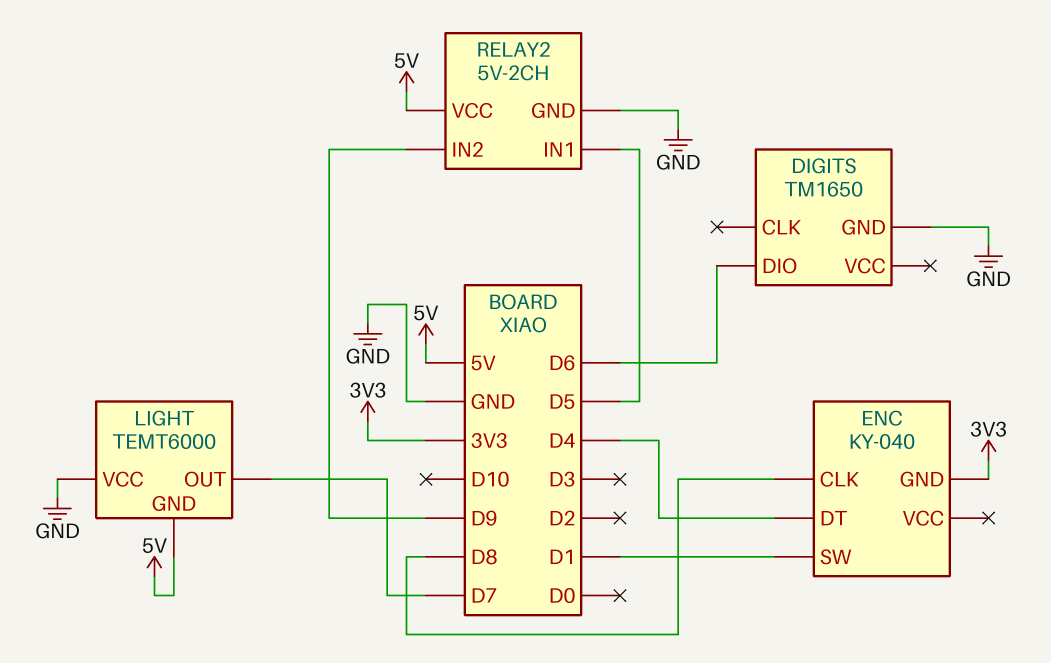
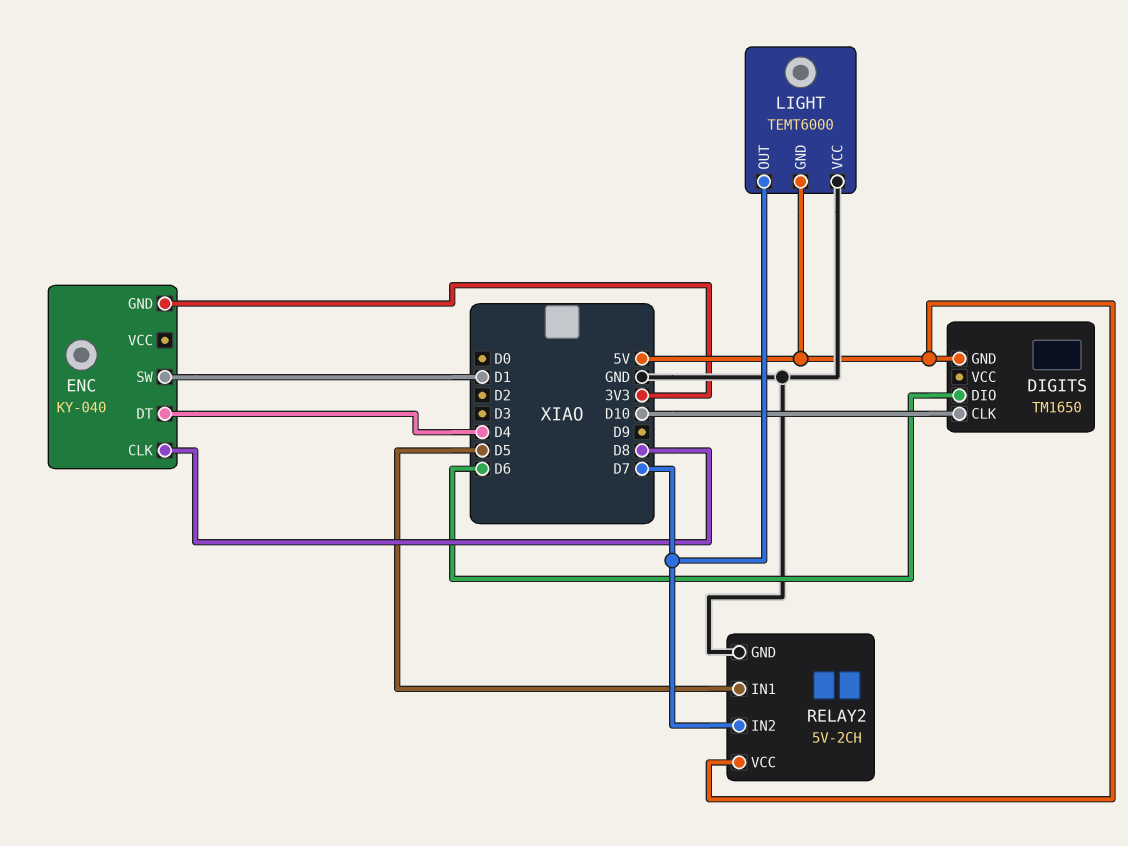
DIGITS pin CLK: none -> D10
DIGITS pin GND: GND -> 5V
RELAY2 pin IN2: D9 -> D7

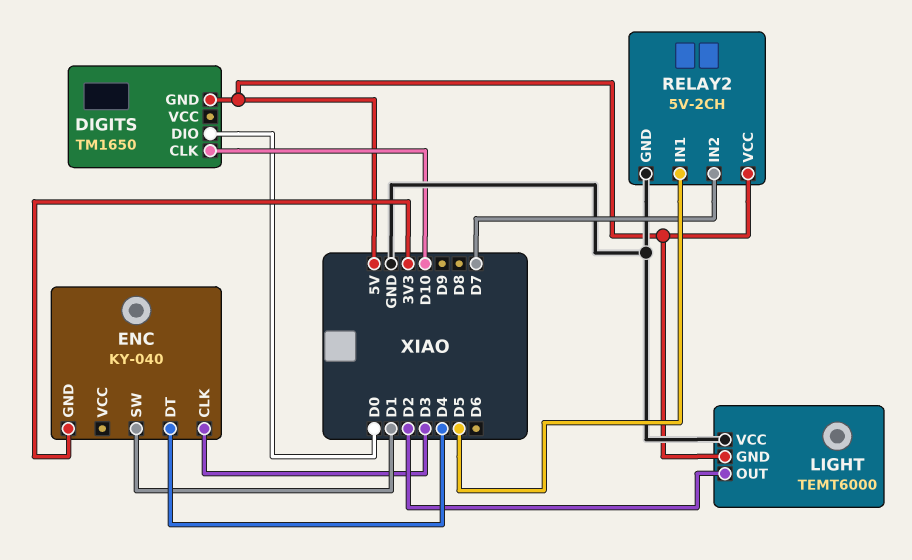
DIGITS pin DIO: D6 -> D0
ENC pin CLK: D8 -> D3
LIGHT pin OUT: D7 -> D2

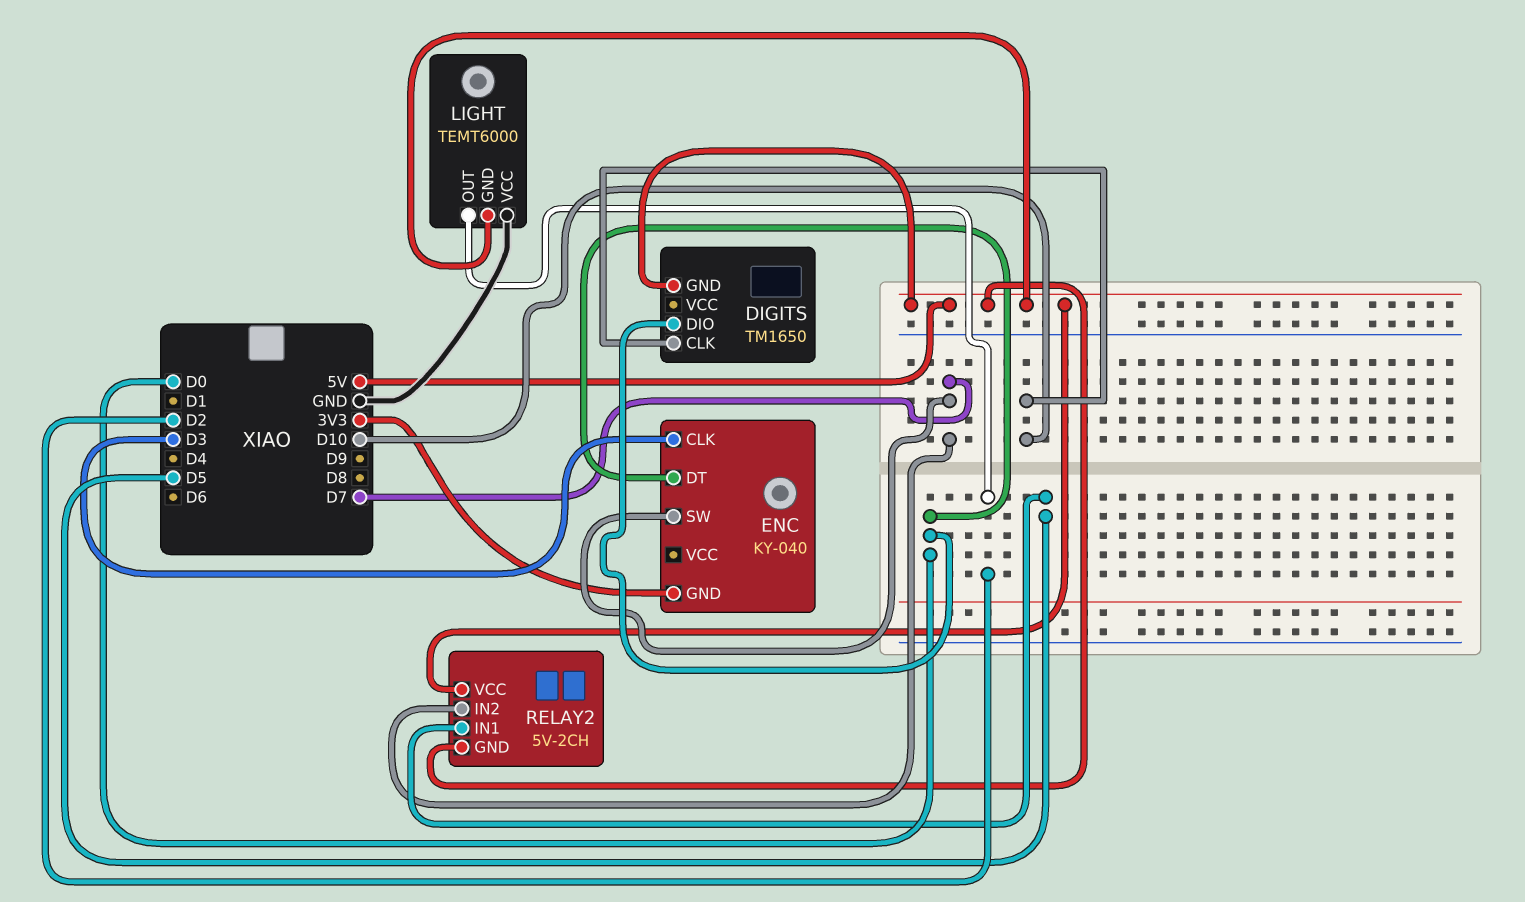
ENC pin DT: D4 -> D0
ENC pin SW: D1 -> D7
RELAY2 pin GND: GND -> 5V

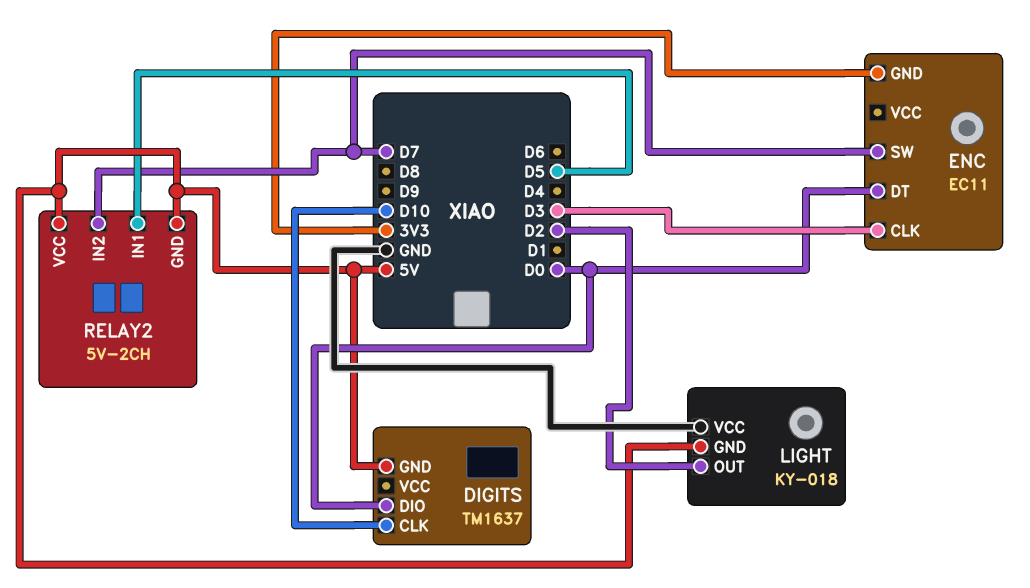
DIGITS: TM1650 -> TM1637
ENC: KY-040 -> EC11
LIGHT: TEMT6000 -> KY-018

